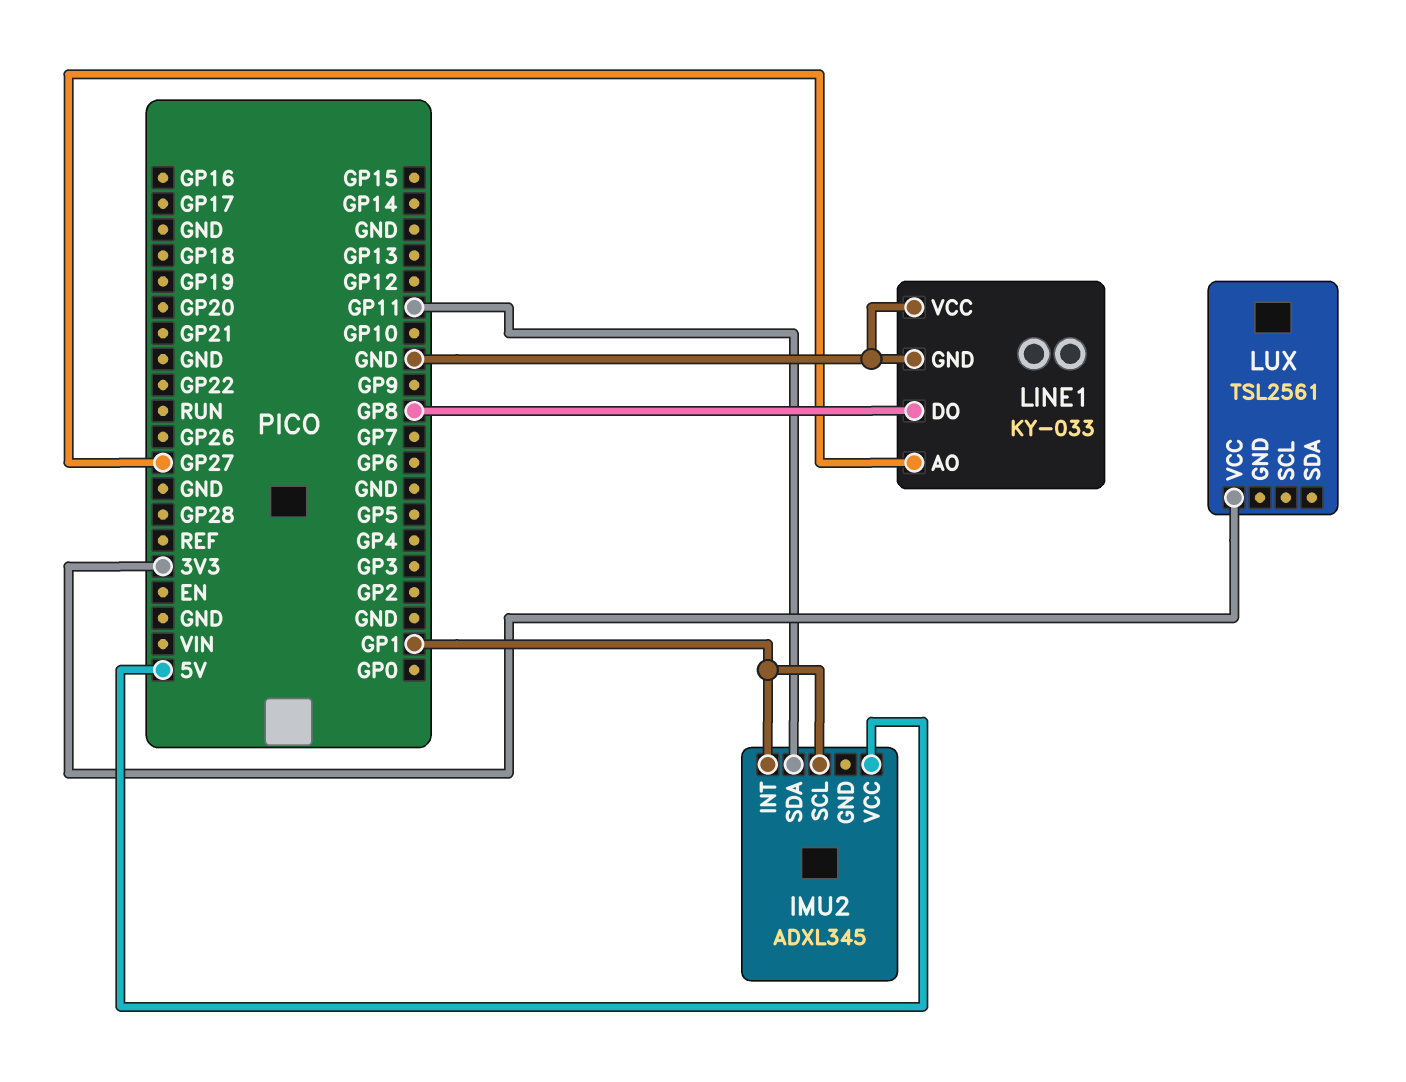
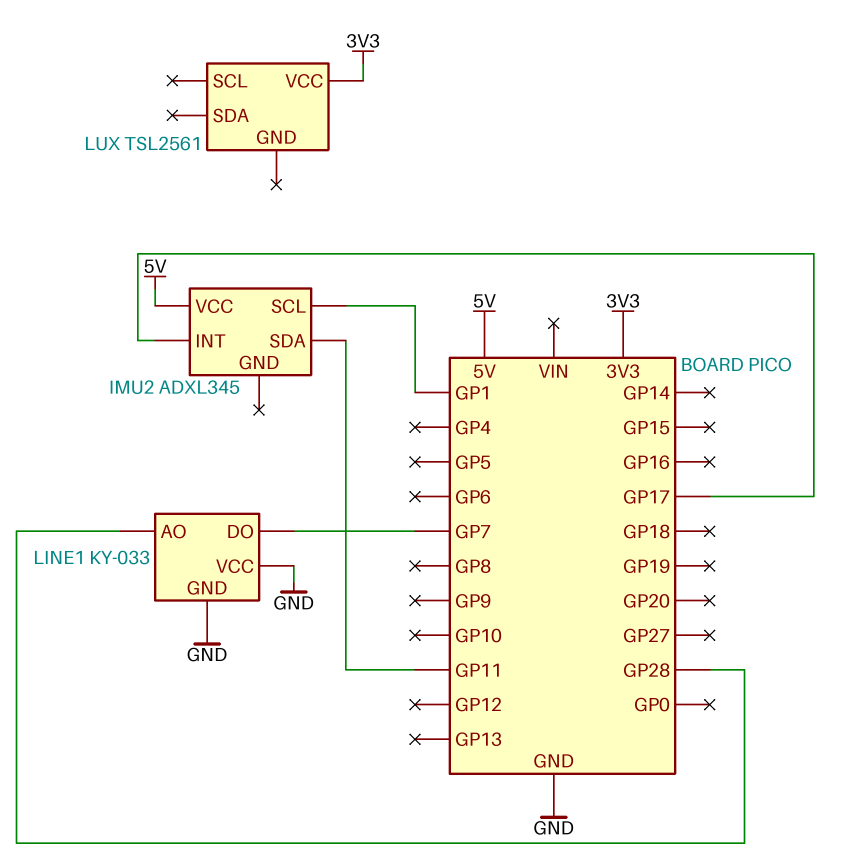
IMU2 pin INT: GP1 -> GP17
LINE1 pin AO: GP27 -> GP28
LINE1 pin DO: GP8 -> GP7

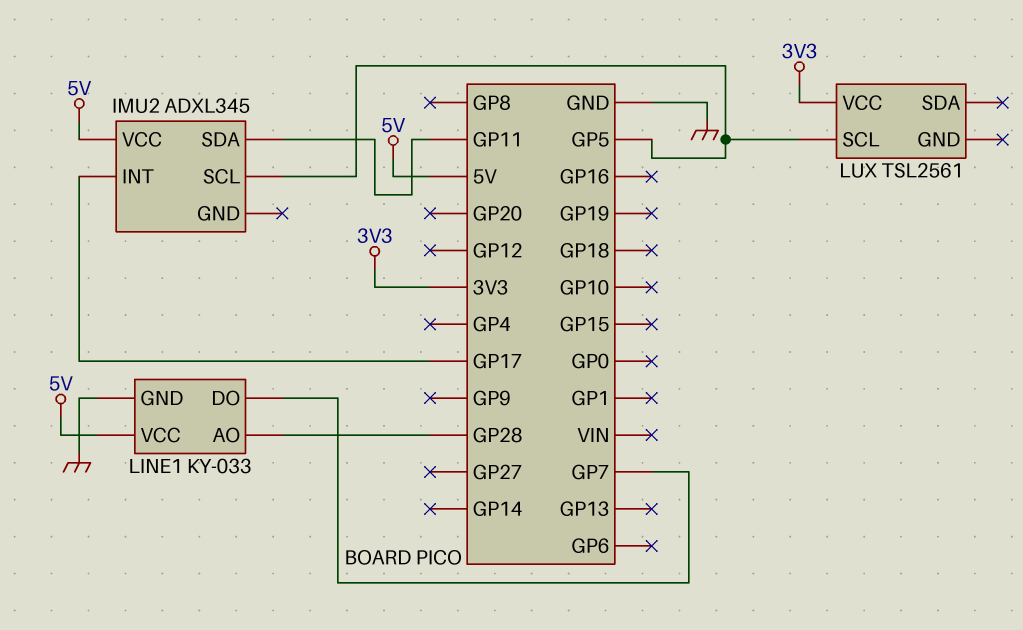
IMU2 pin SCL: GP1 -> GP5
LINE1 pin VCC: GND -> 5V
LUX pin SCL: none -> GP5

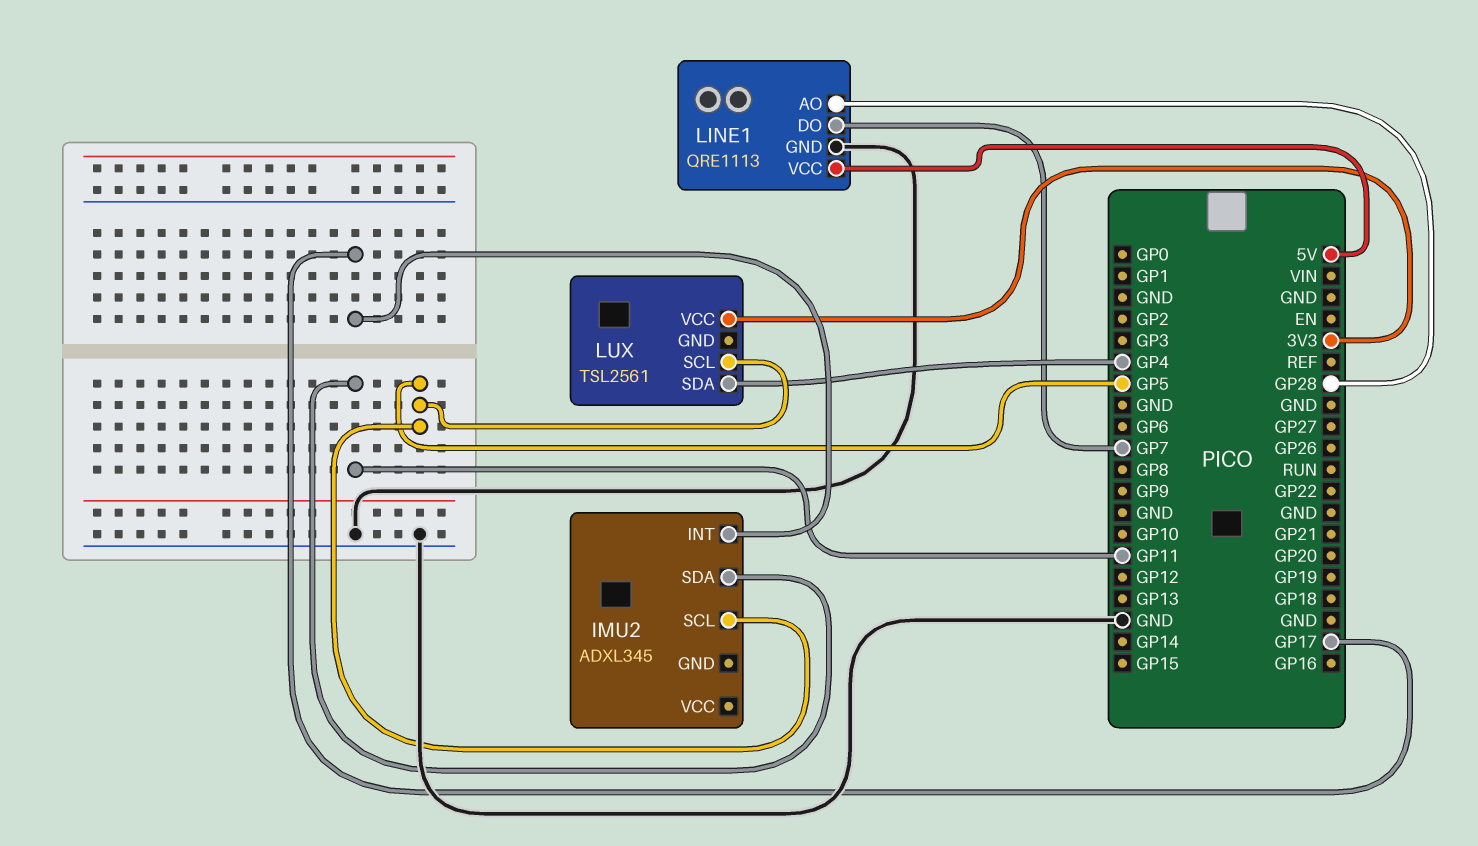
IMU2 pin VCC: 5V -> none
LINE1: KY-033 -> QRE1113
LUX pin SDA: none -> GP4

